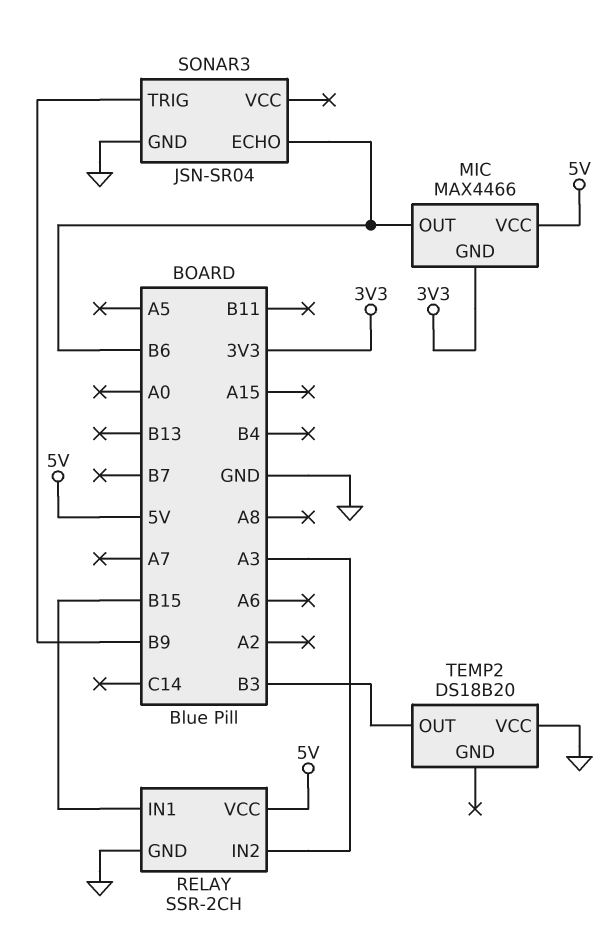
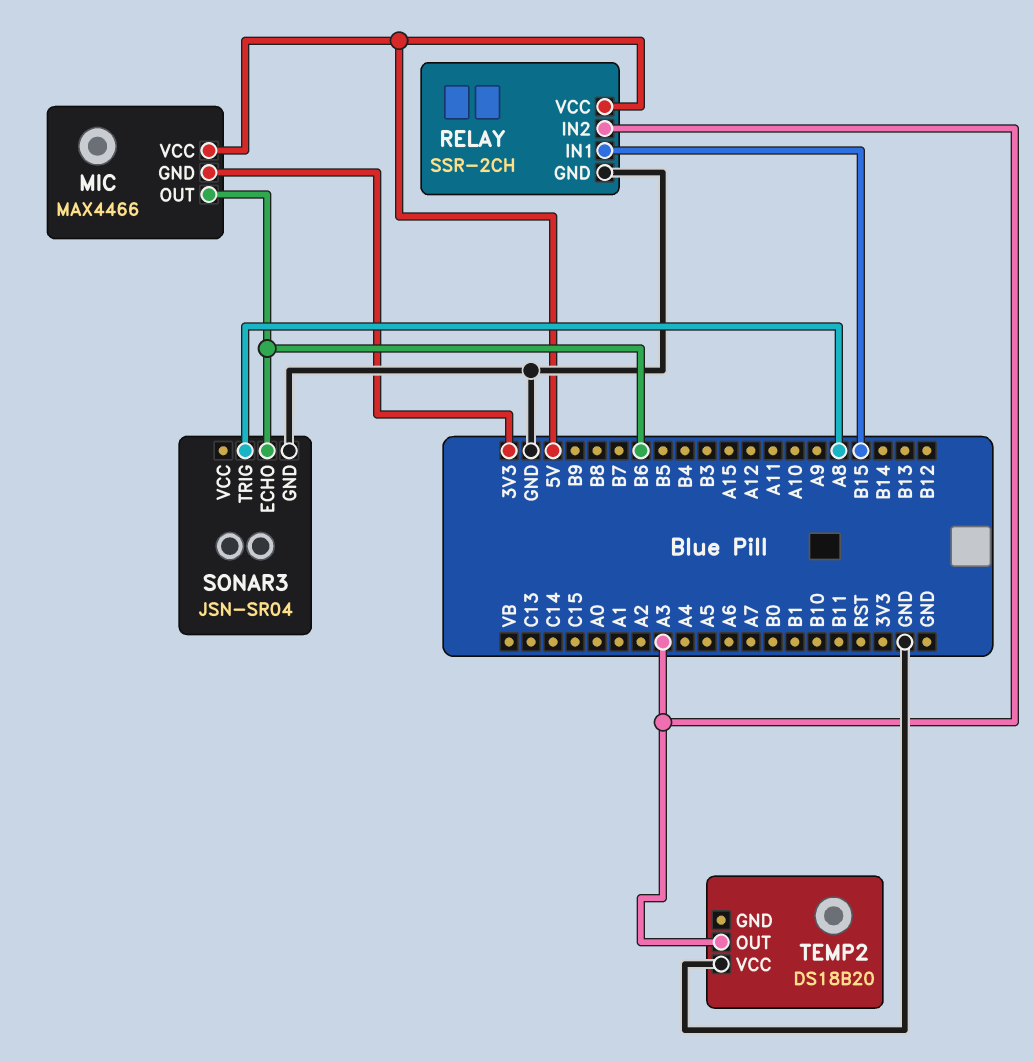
SONAR3 pin TRIG: B9 -> A8
TEMP2 pin OUT: B3 -> A3

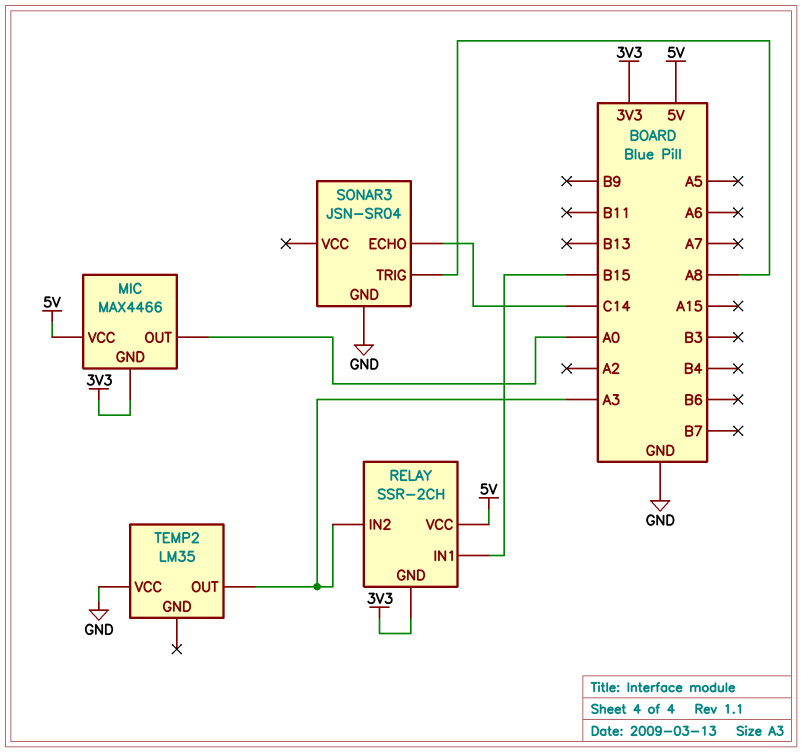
MIC pin OUT: B6 -> A0
RELAY pin GND: GND -> 3V3
SONAR3 pin ECHO: B6 -> C14
TEMP2: DS18B20 -> LM35

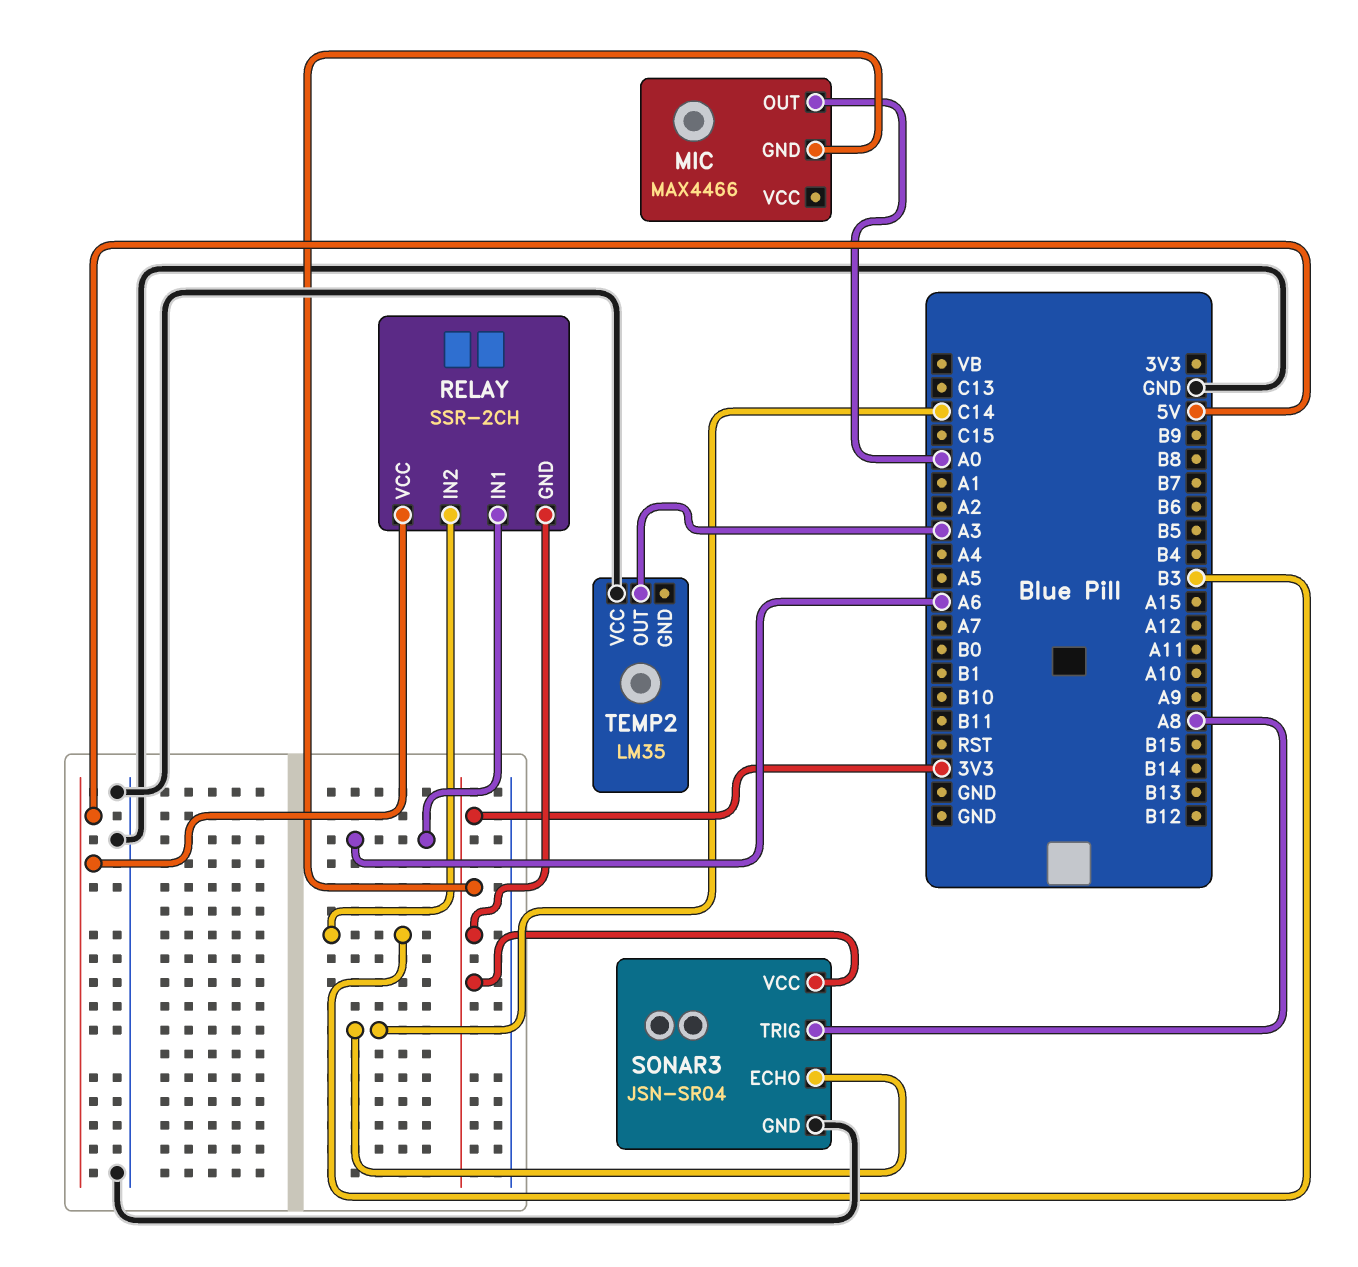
MIC pin VCC: 5V -> none
RELAY pin IN1: B15 -> A6
RELAY pin IN2: A3 -> B3
SONAR3 pin VCC: none -> 3V3

